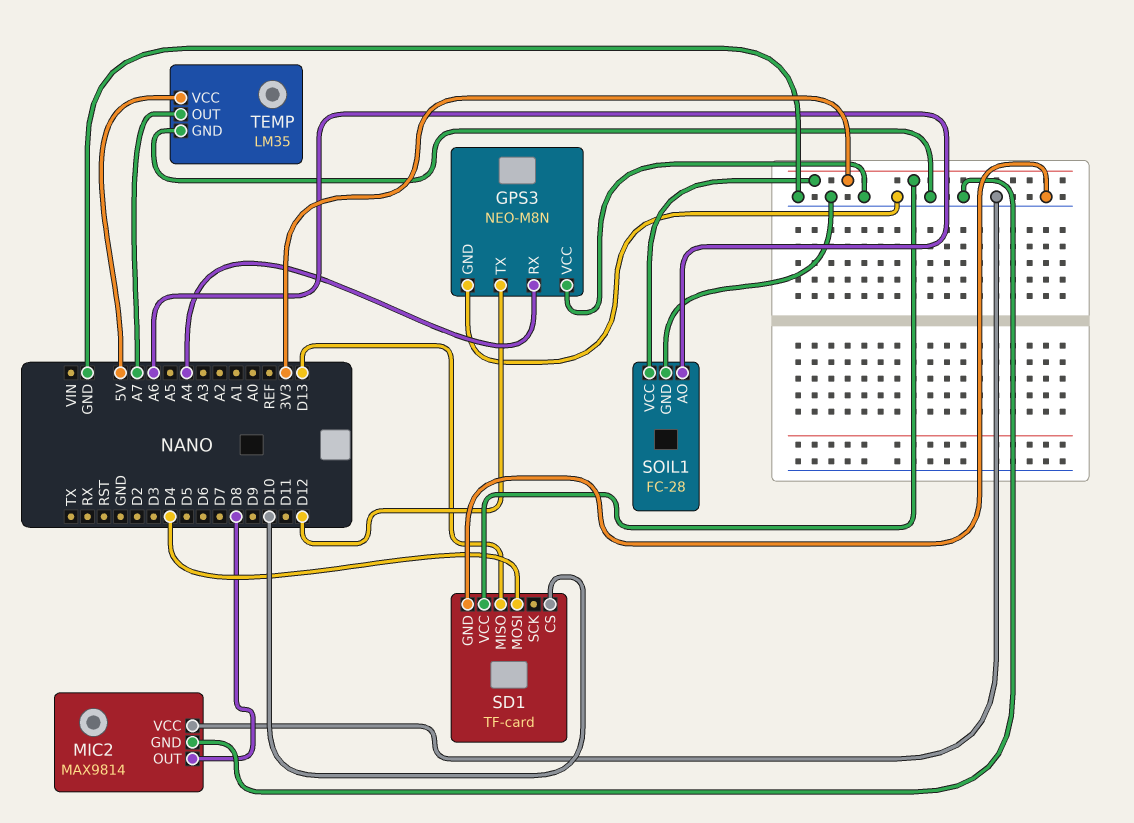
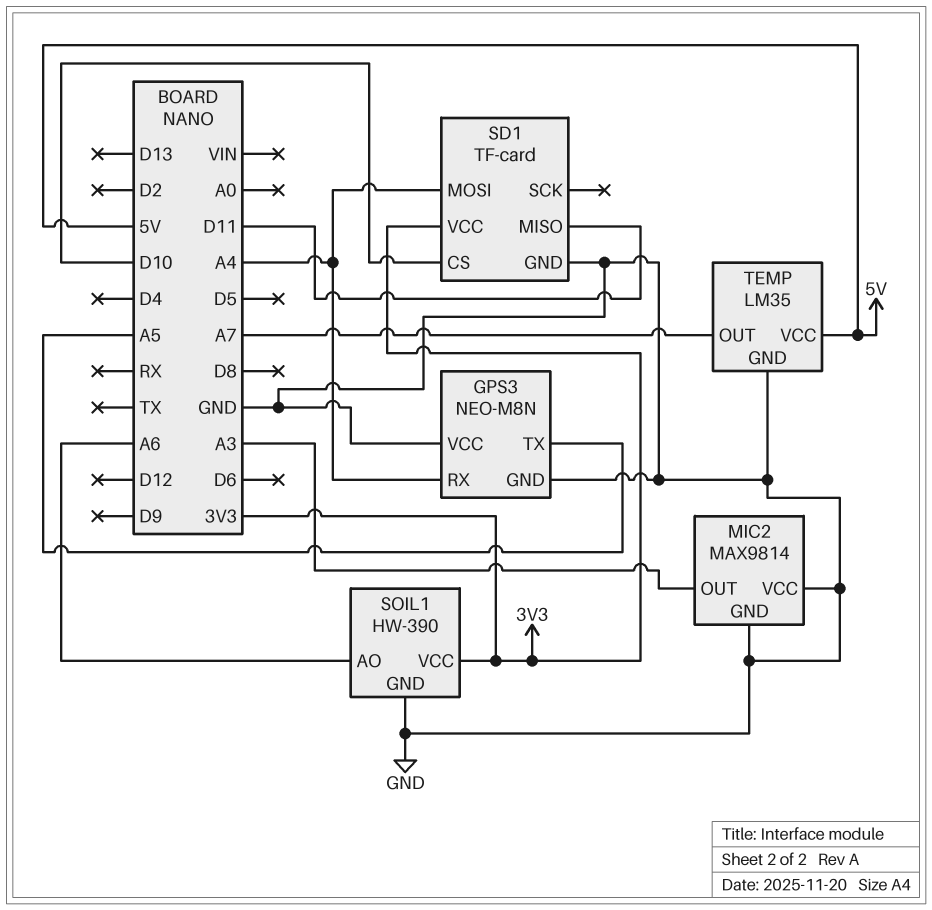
GPS3 pin TX: D12 -> A5
MIC2 pin OUT: D8 -> A3
SD1 pin MISO: D13 -> D11
SD1 pin MOSI: D4 -> A4
SOIL1: FC-28 -> HW-390

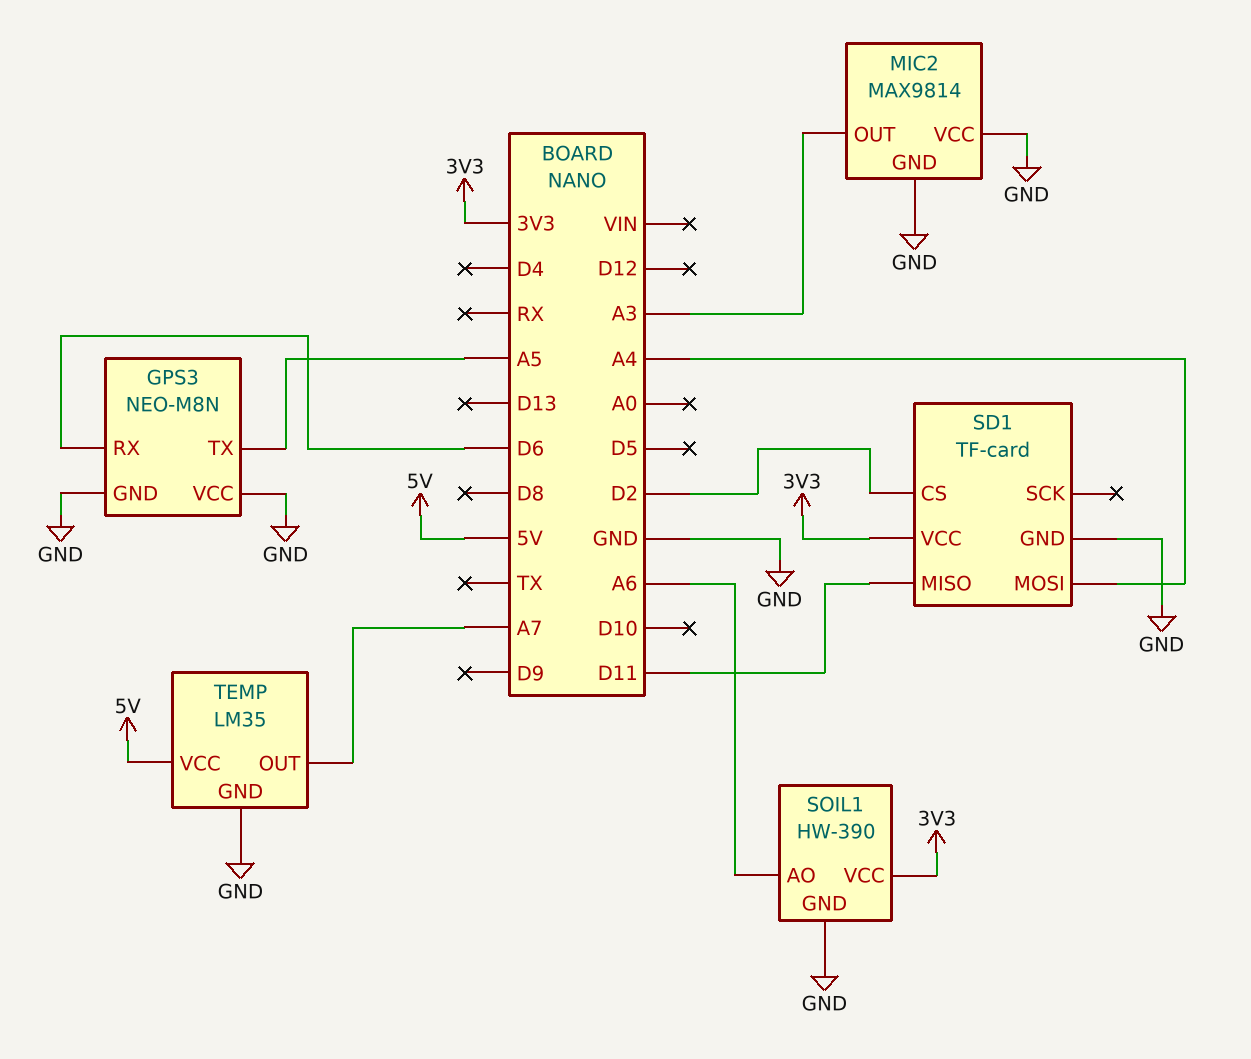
GPS3 pin RX: A4 -> D6
SD1 pin CS: D10 -> D2

